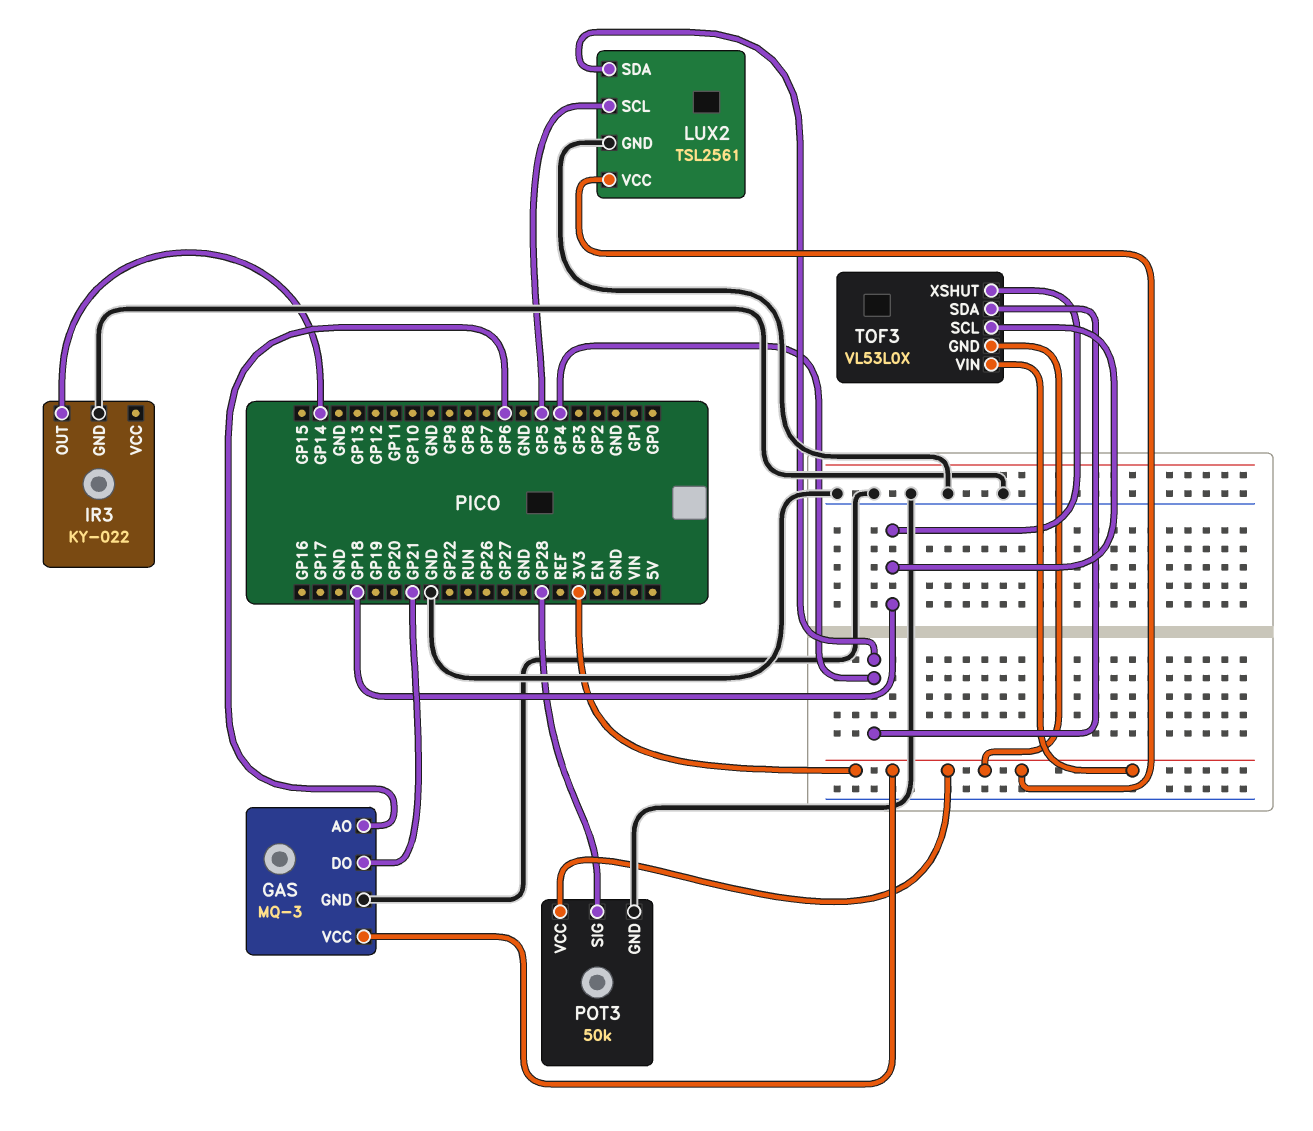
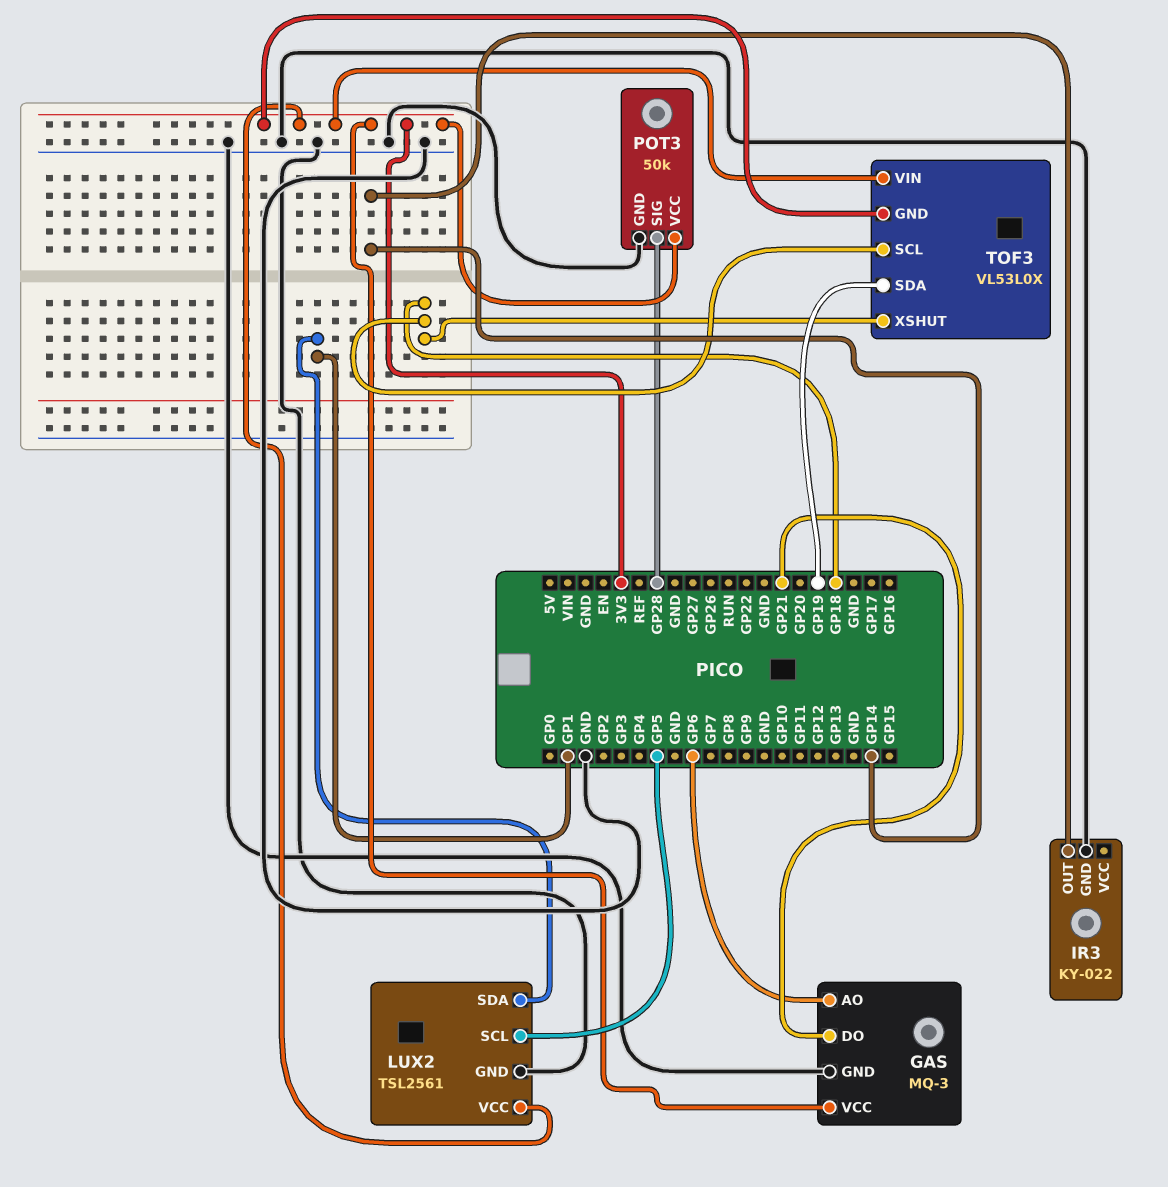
LUX2 pin SDA: GP4 -> GP1
TOF3 pin SDA: GP4 -> GP19

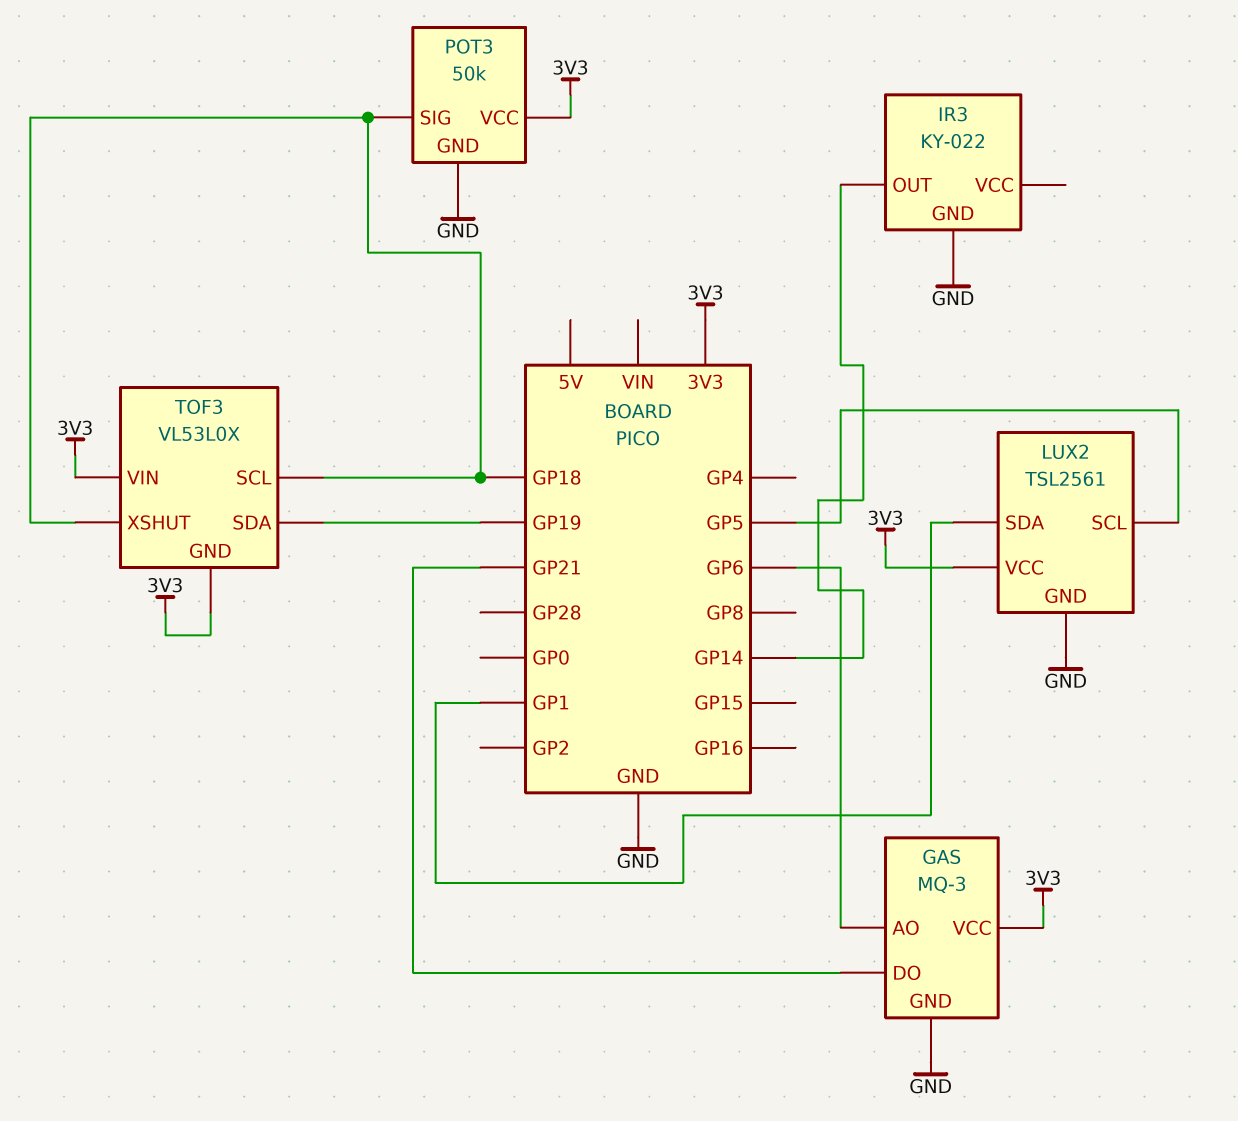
POT3 pin SIG: GP28 -> GP18

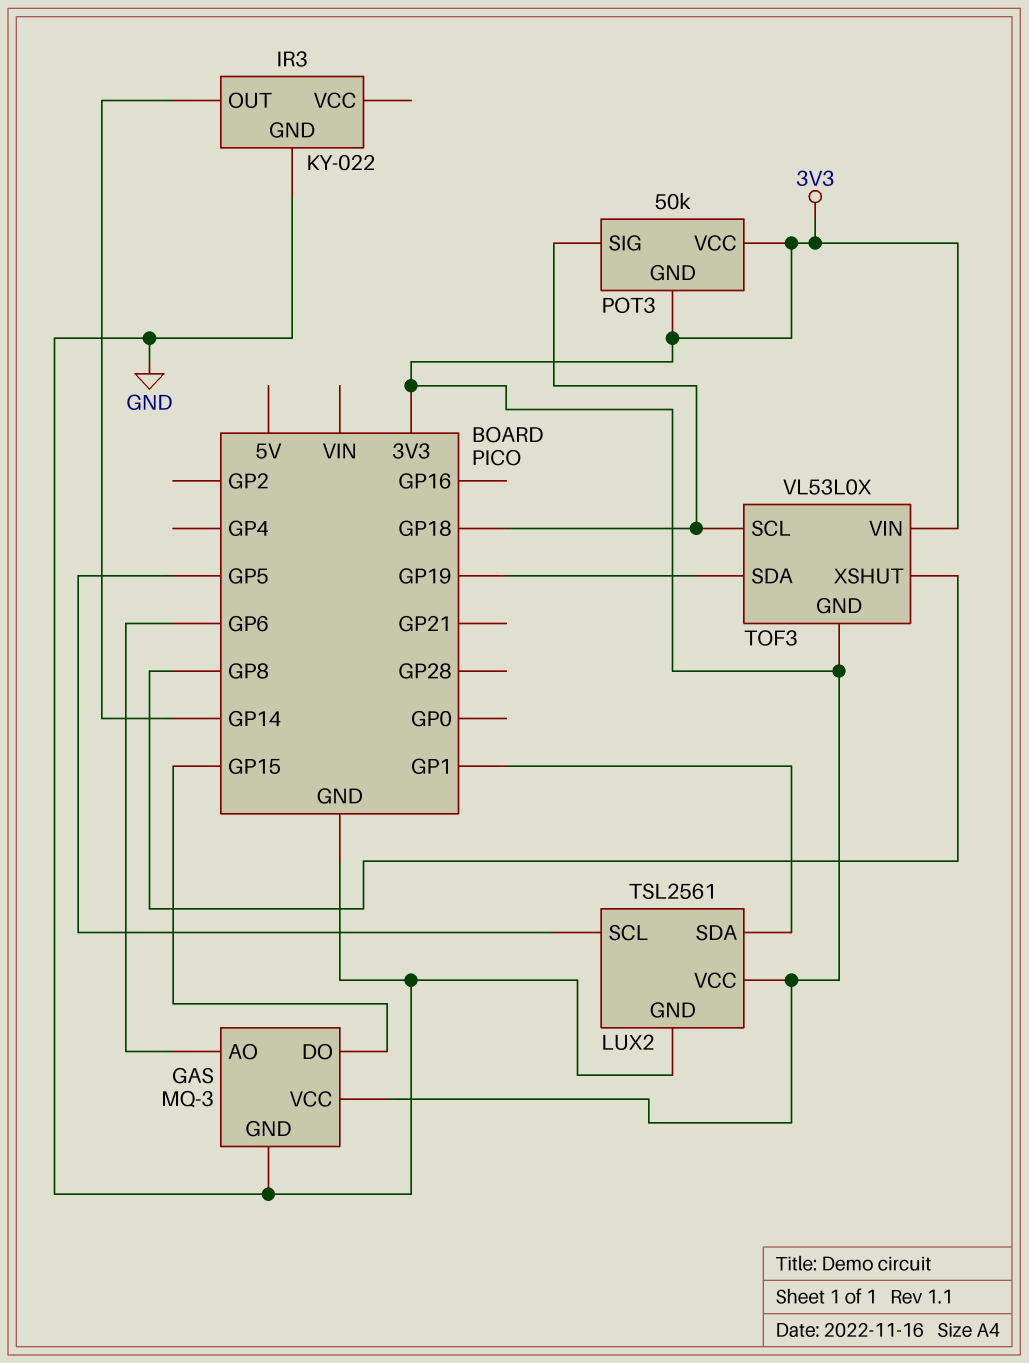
GAS pin DO: GP21 -> GP15
POT3 pin GND: GND -> 3V3
TOF3 pin XSHUT: GP18 -> GP8

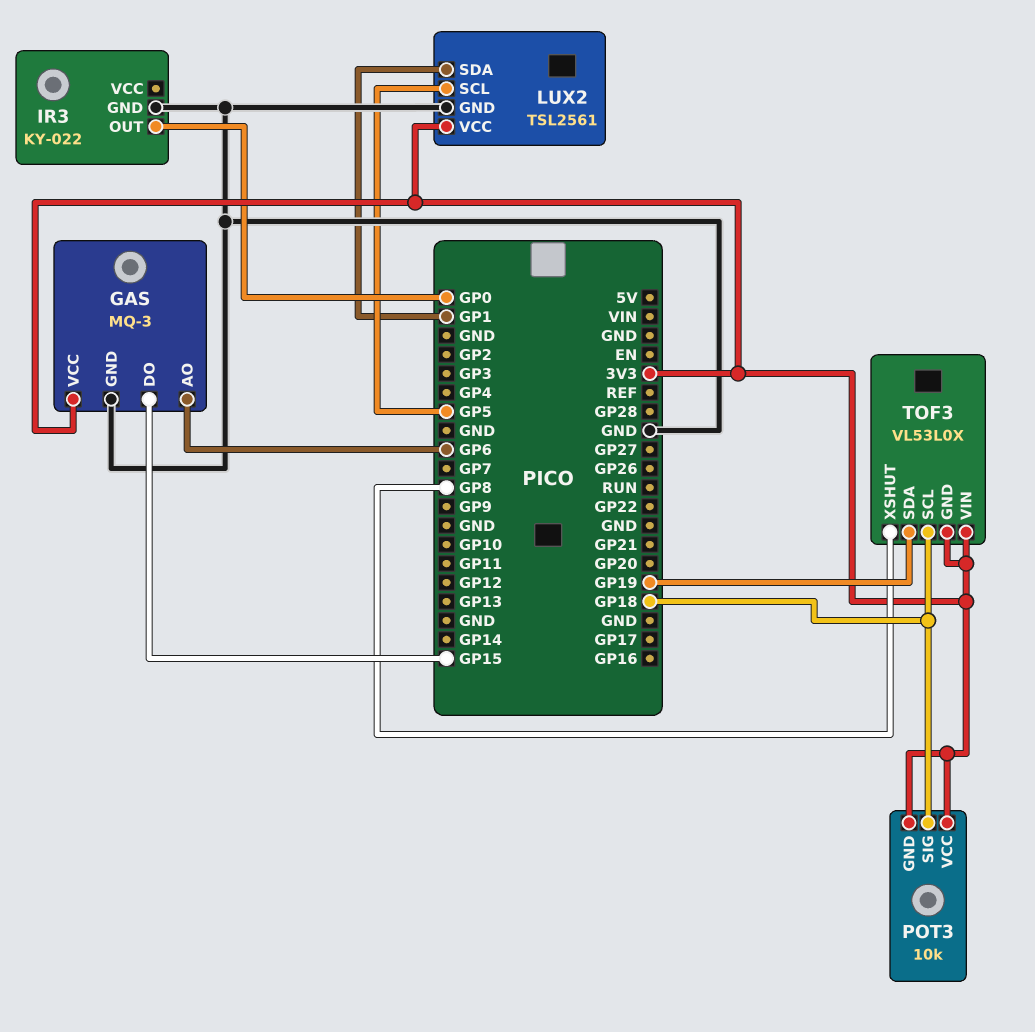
IR3 pin OUT: GP14 -> GP0
POT3: 50k -> 10k

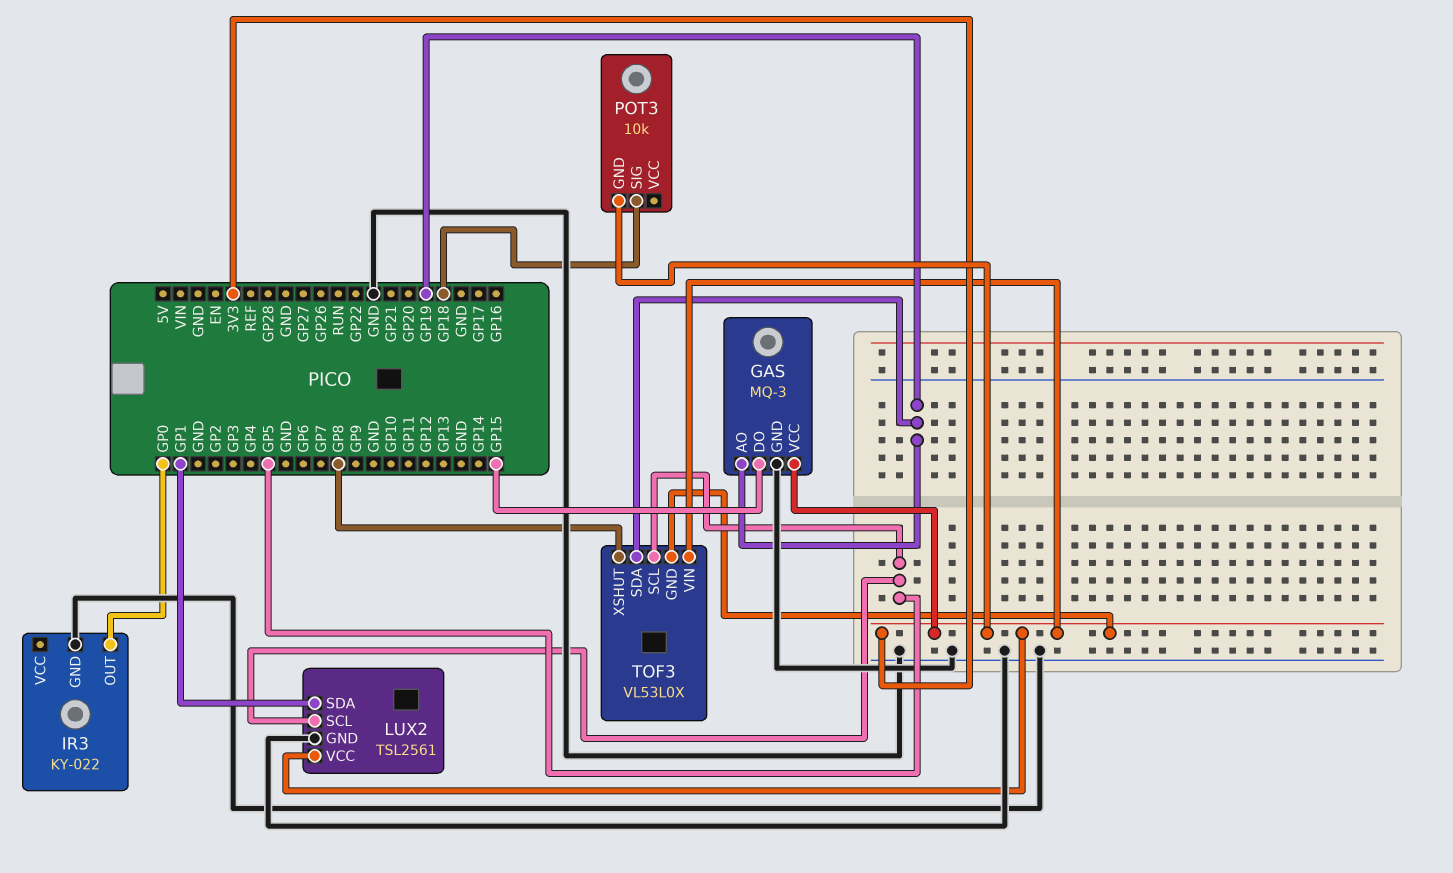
GAS pin AO: GP6 -> GP19
POT3 pin VCC: 3V3 -> none
TOF3 pin SCL: GP18 -> GP5

